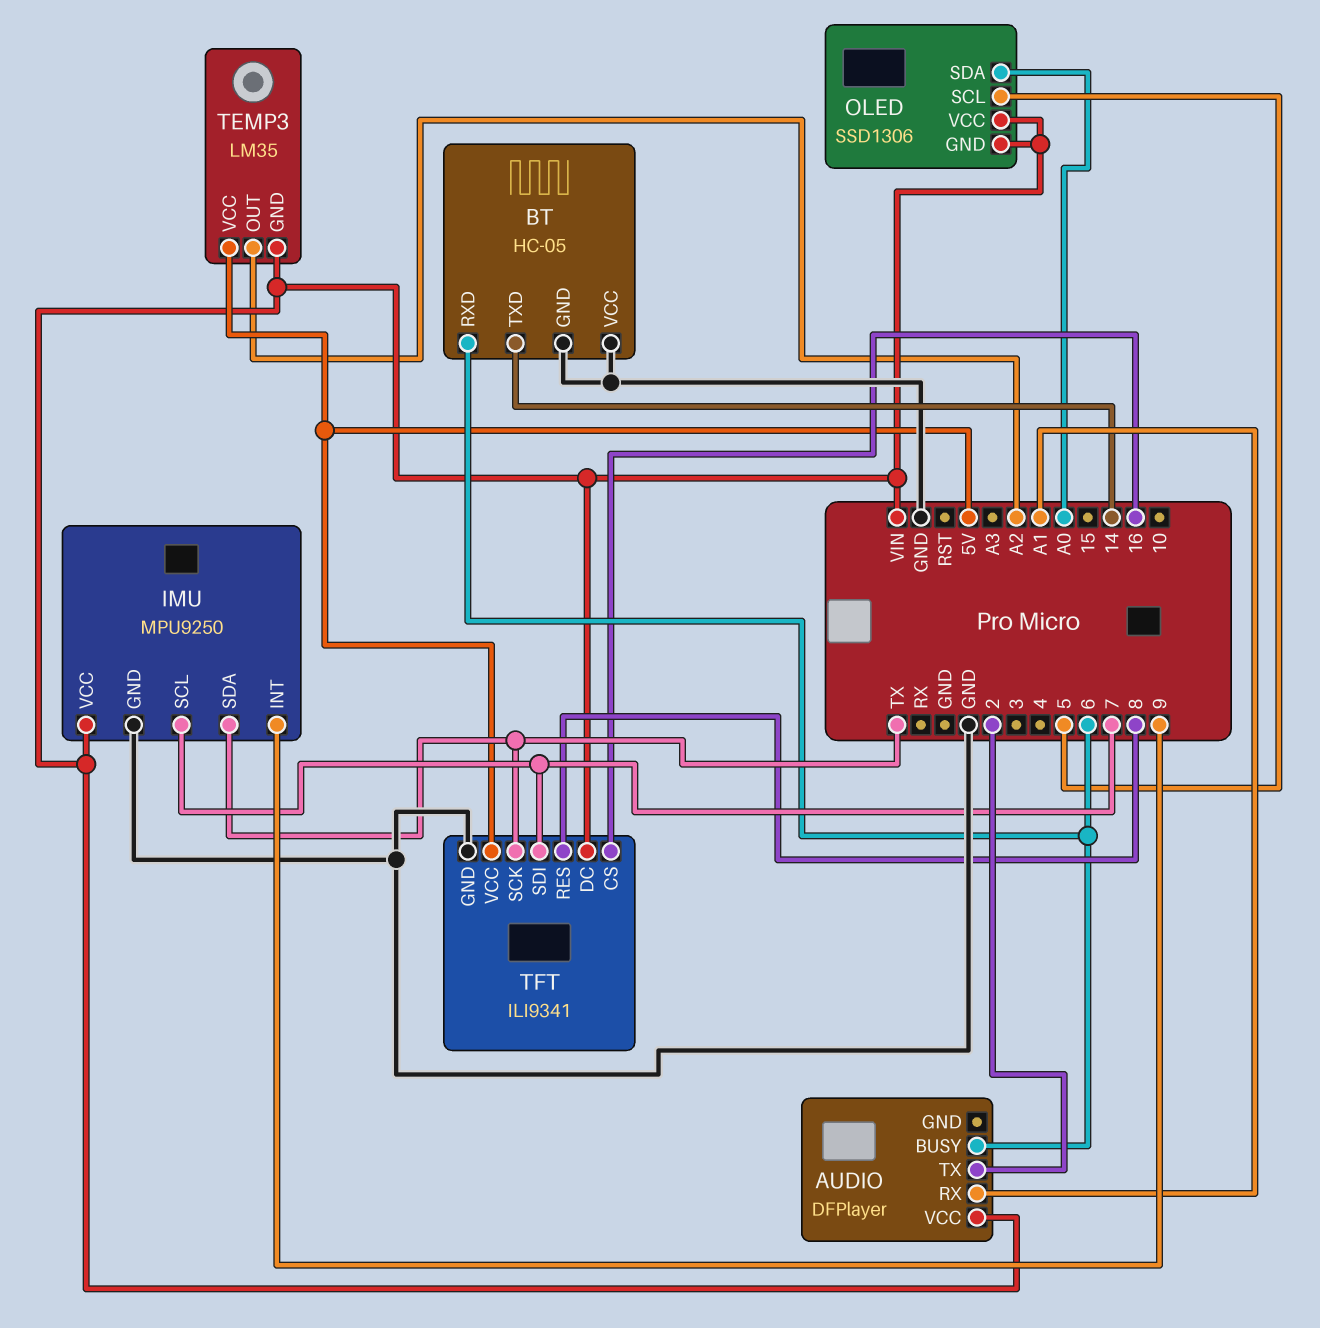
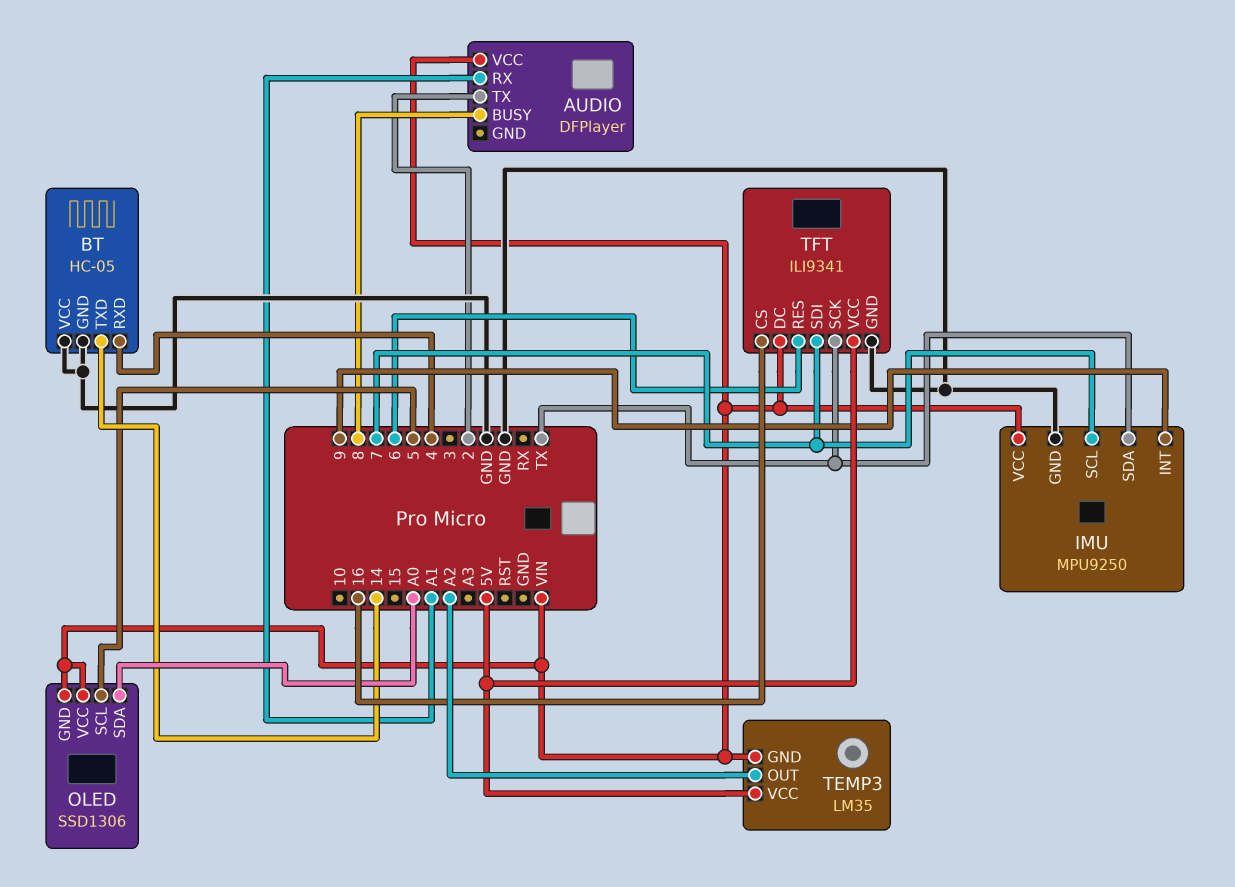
AUDIO pin BUSY: 6 -> 8
BT pin RXD: 6 -> 4
TFT pin RES: 8 -> 6

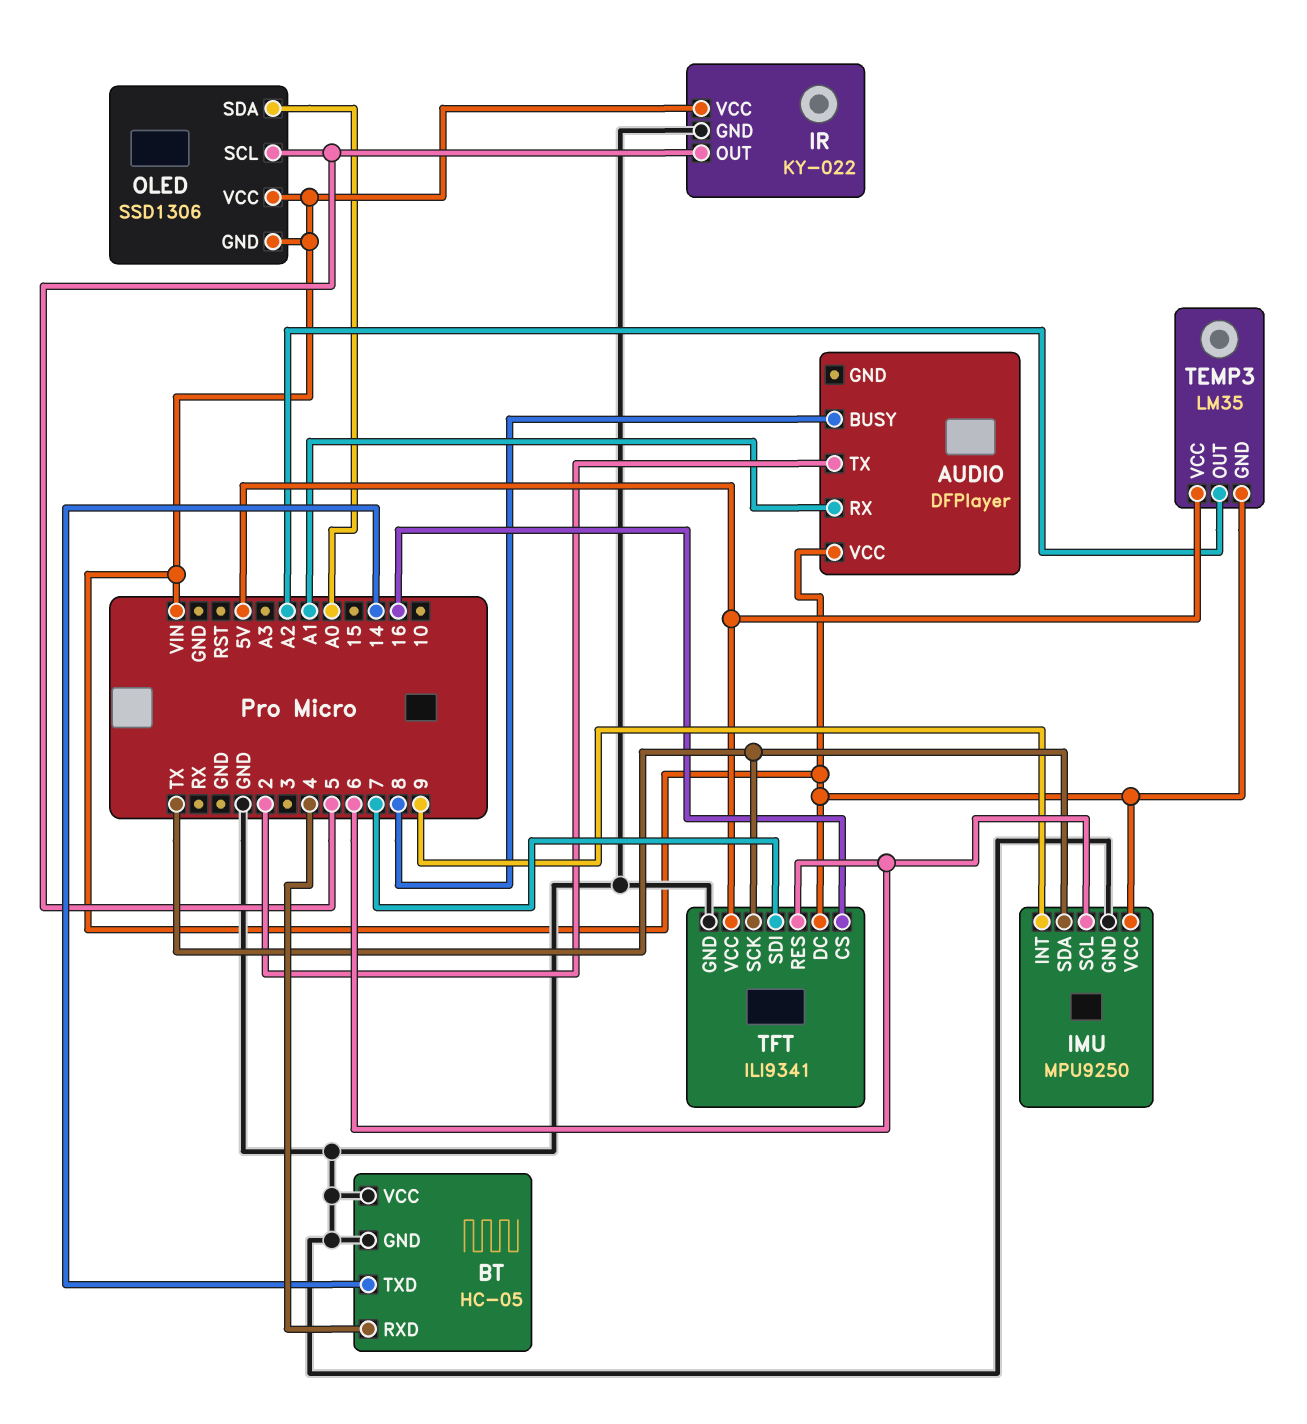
IMU pin SCL: 7 -> 6
IR: none -> KY-022
IR pin GND: none -> GND
IR pin OUT: none -> 5
IR pin VCC: none -> VIN

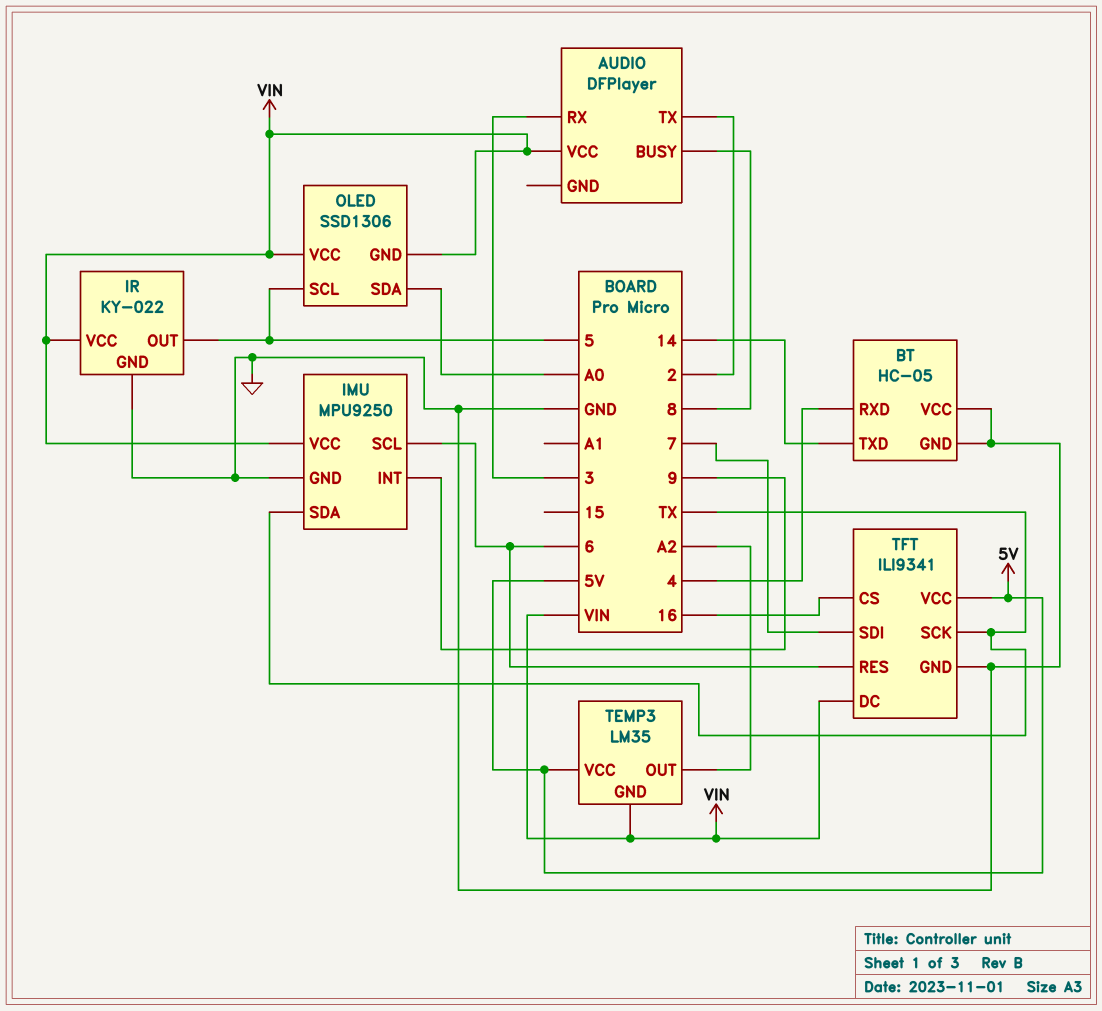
AUDIO pin RX: A1 -> 3

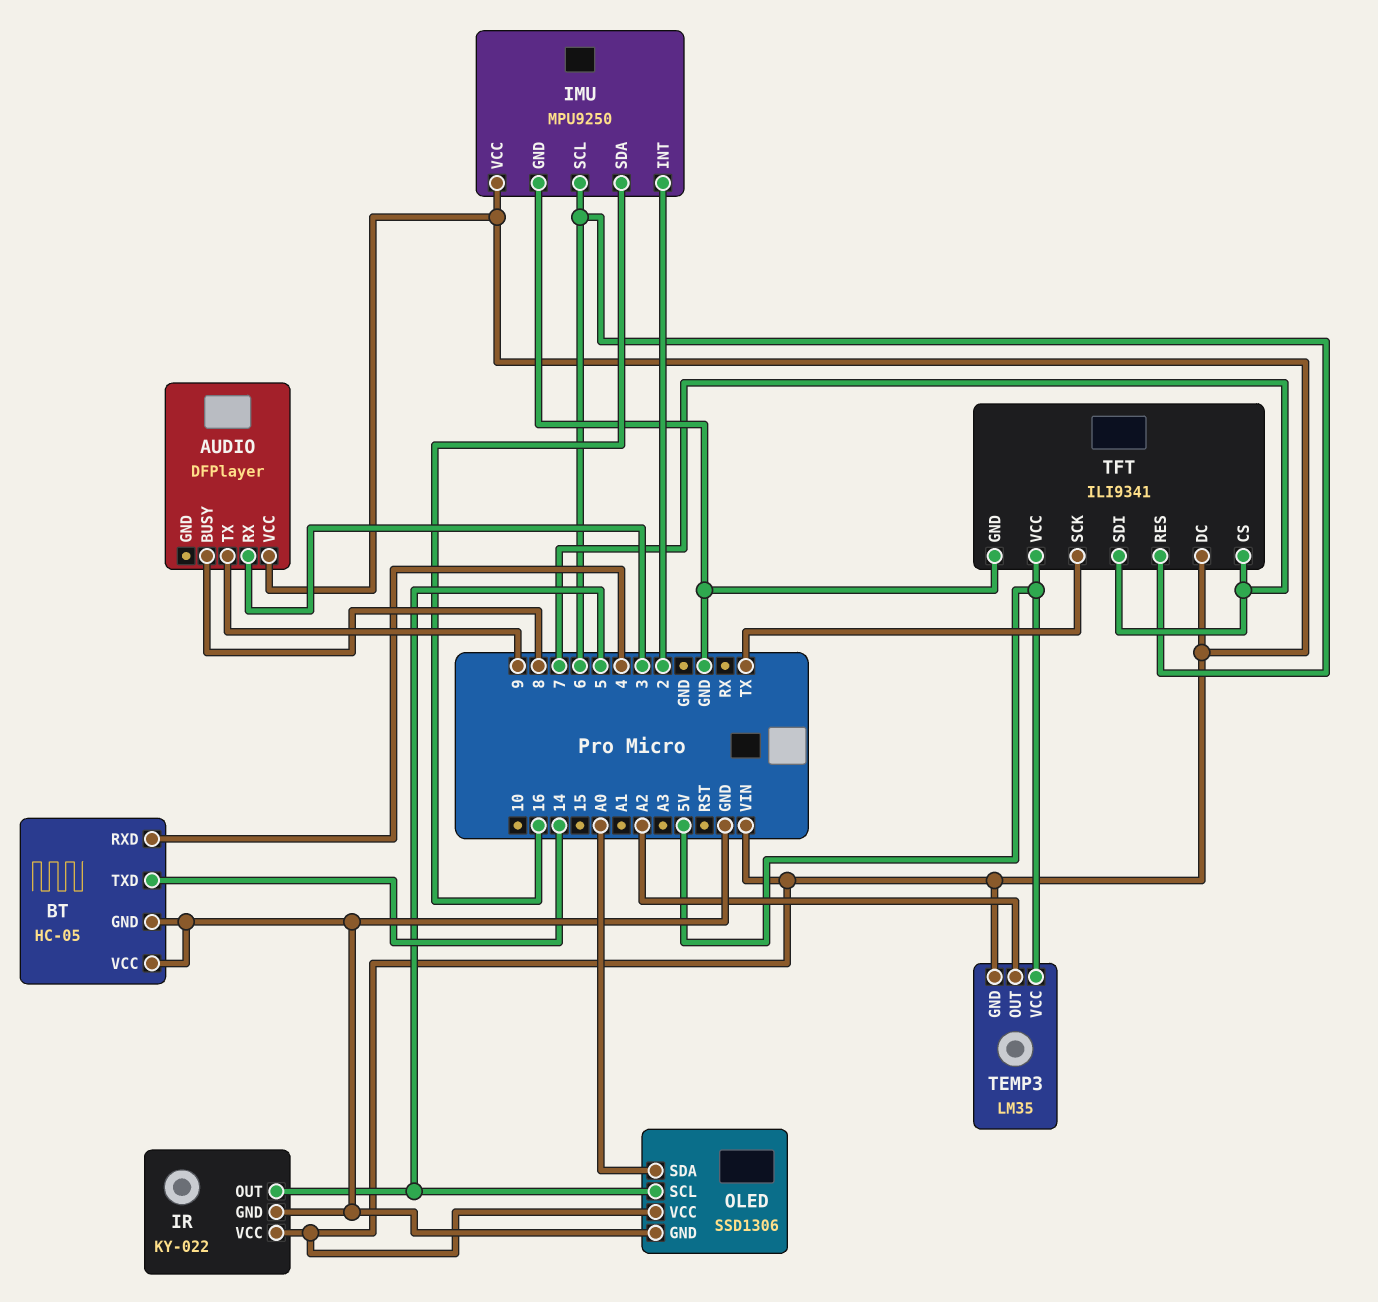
AUDIO pin TX: 2 -> 9
IMU pin INT: 9 -> 2
IMU pin SDA: TX -> 16
OLED pin GND: VIN -> GND
TFT pin CS: 16 -> 7

